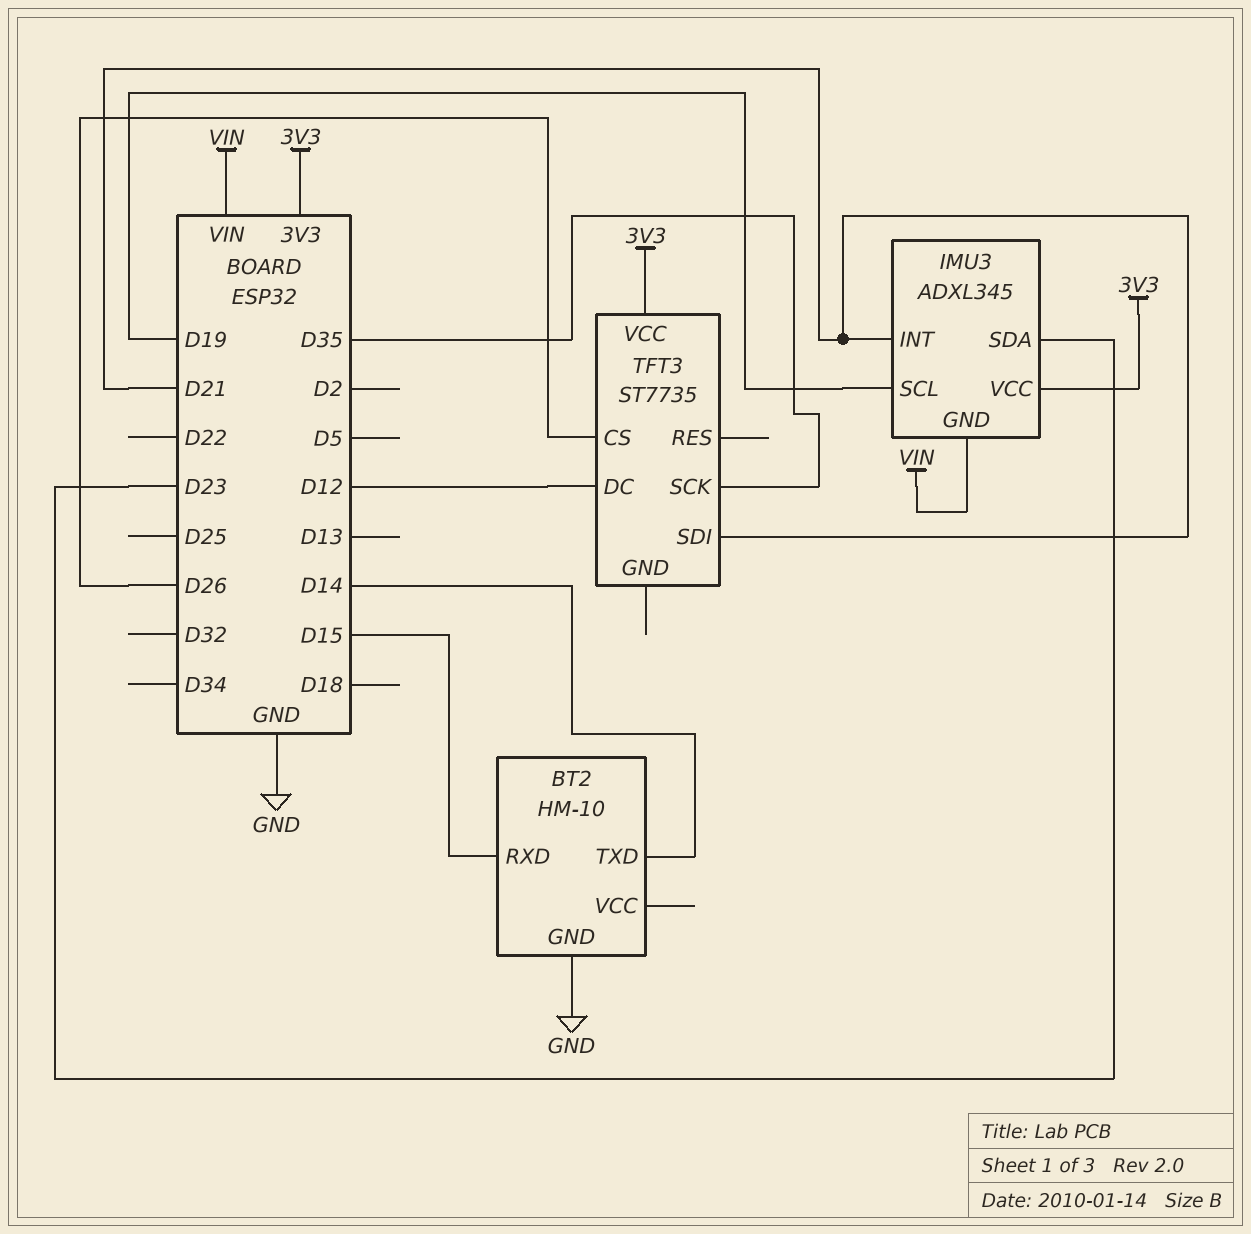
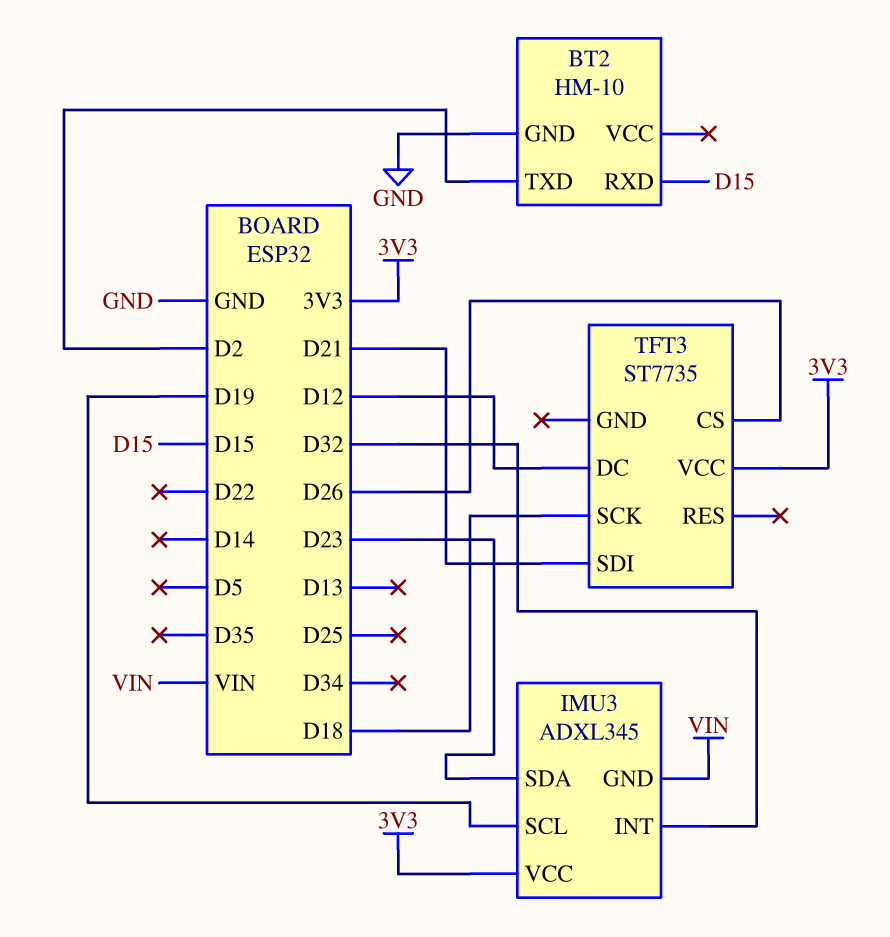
BT2 pin TXD: D14 -> D2
IMU3 pin INT: D21 -> D32
TFT3 pin SCK: D35 -> D18

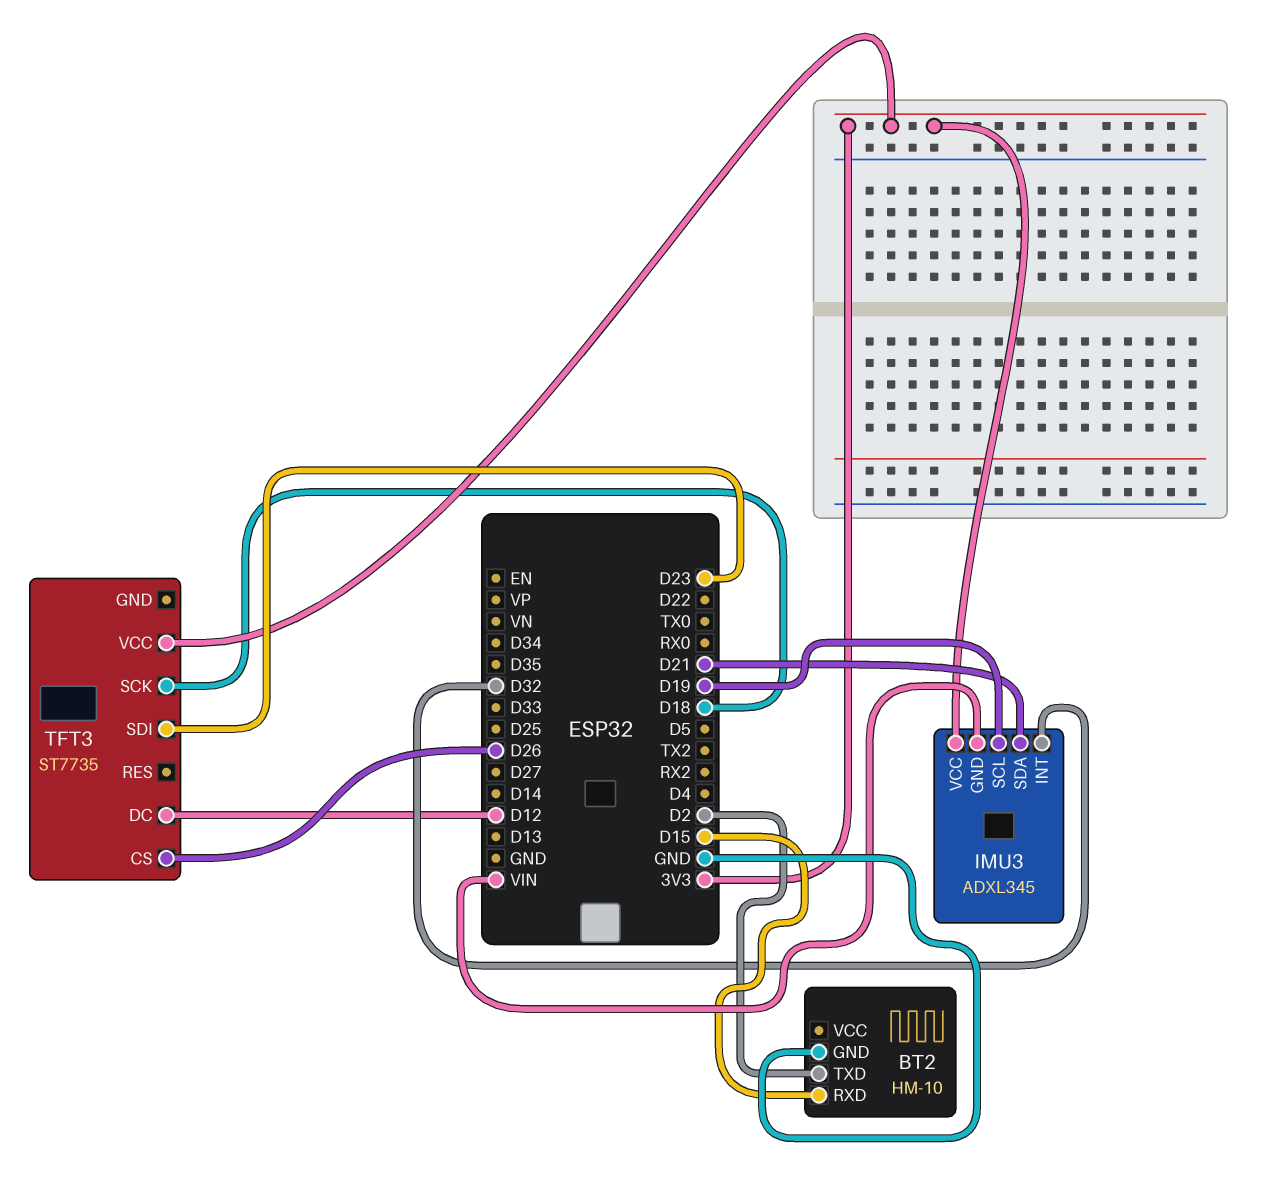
IMU3 pin SDA: D23 -> D21
TFT3 pin SDI: D21 -> D23

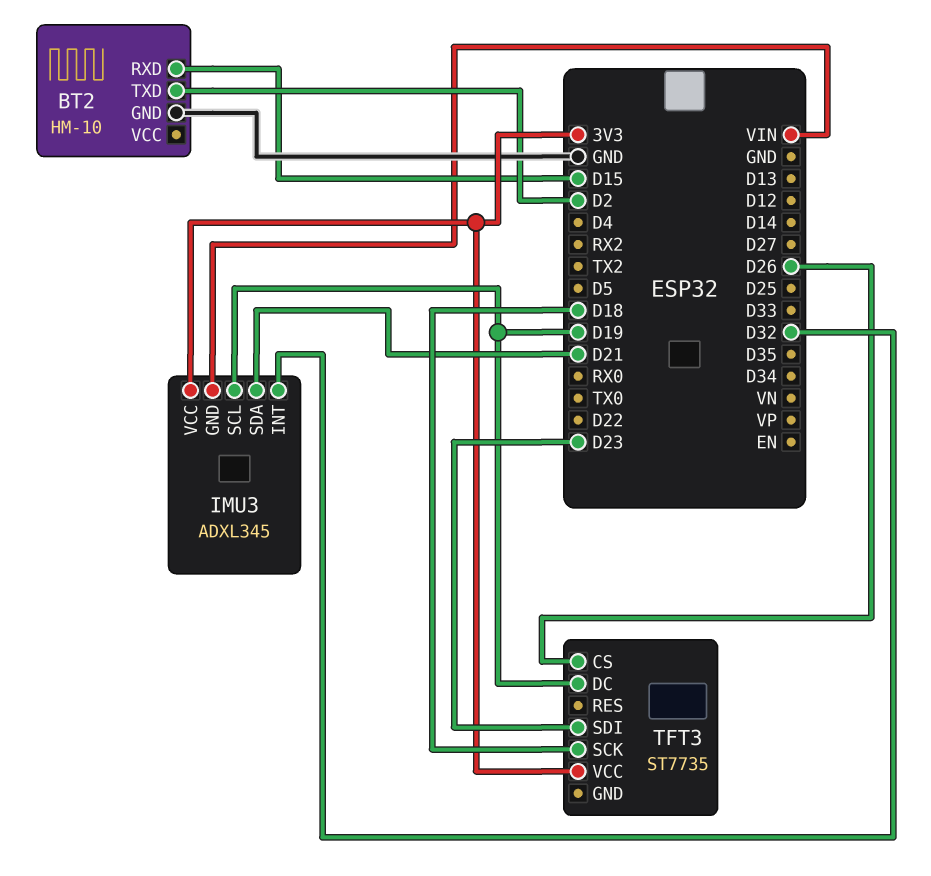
TFT3 pin DC: D12 -> D19

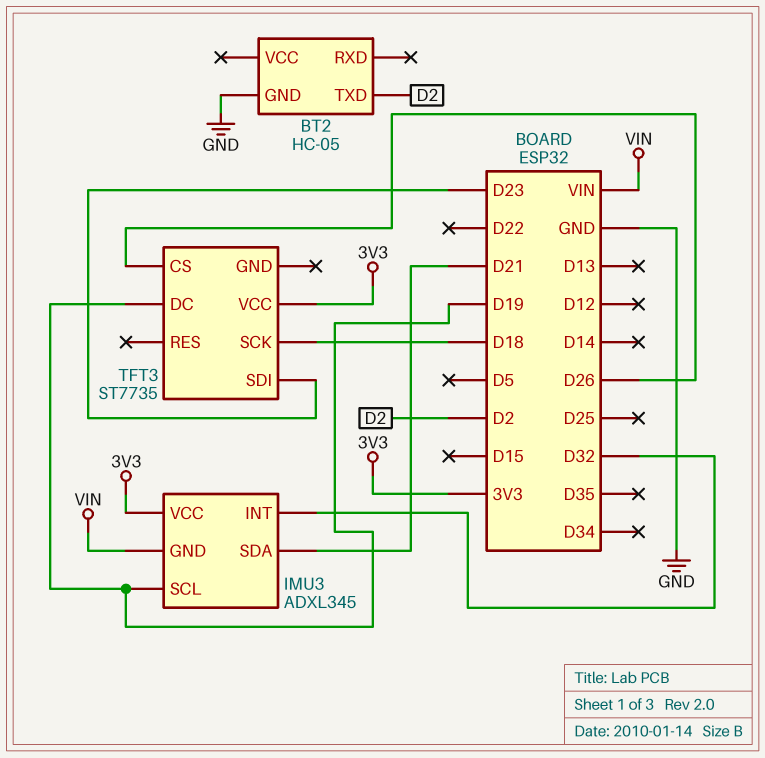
BT2: HM-10 -> HC-05
BT2 pin RXD: D15 -> none

